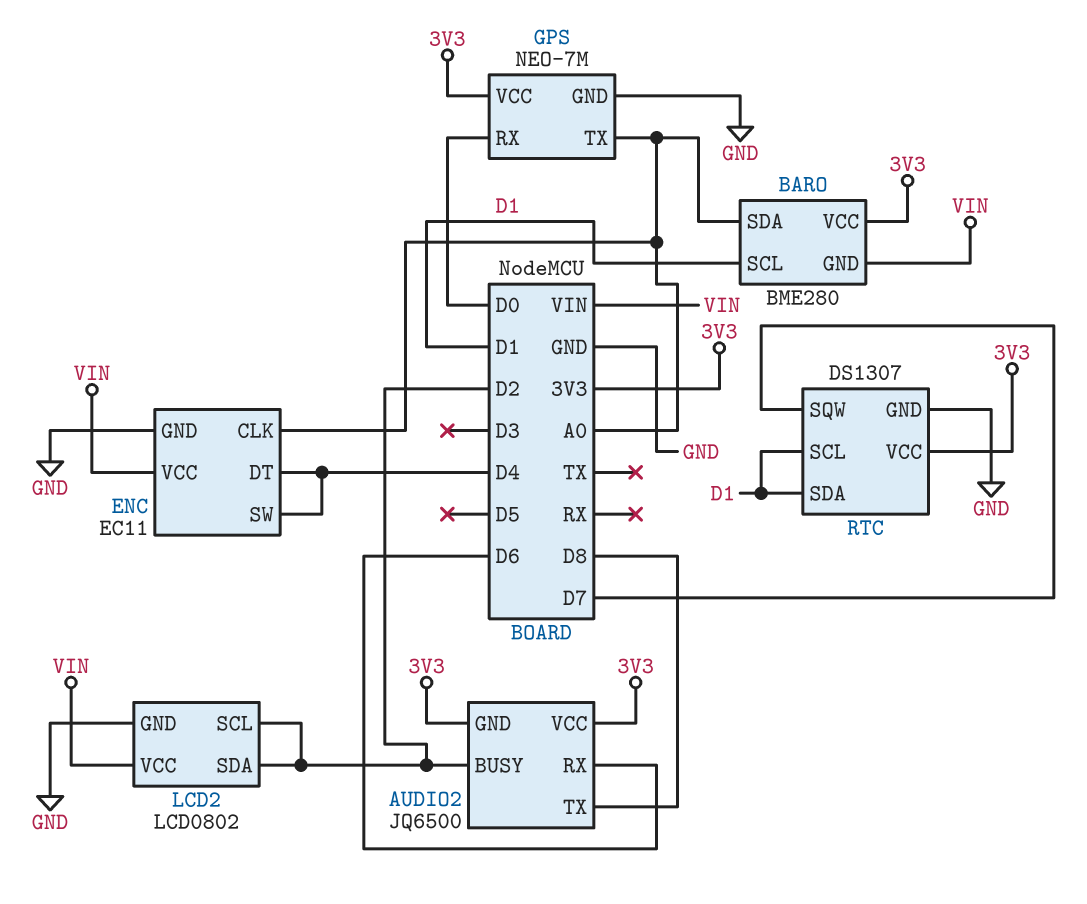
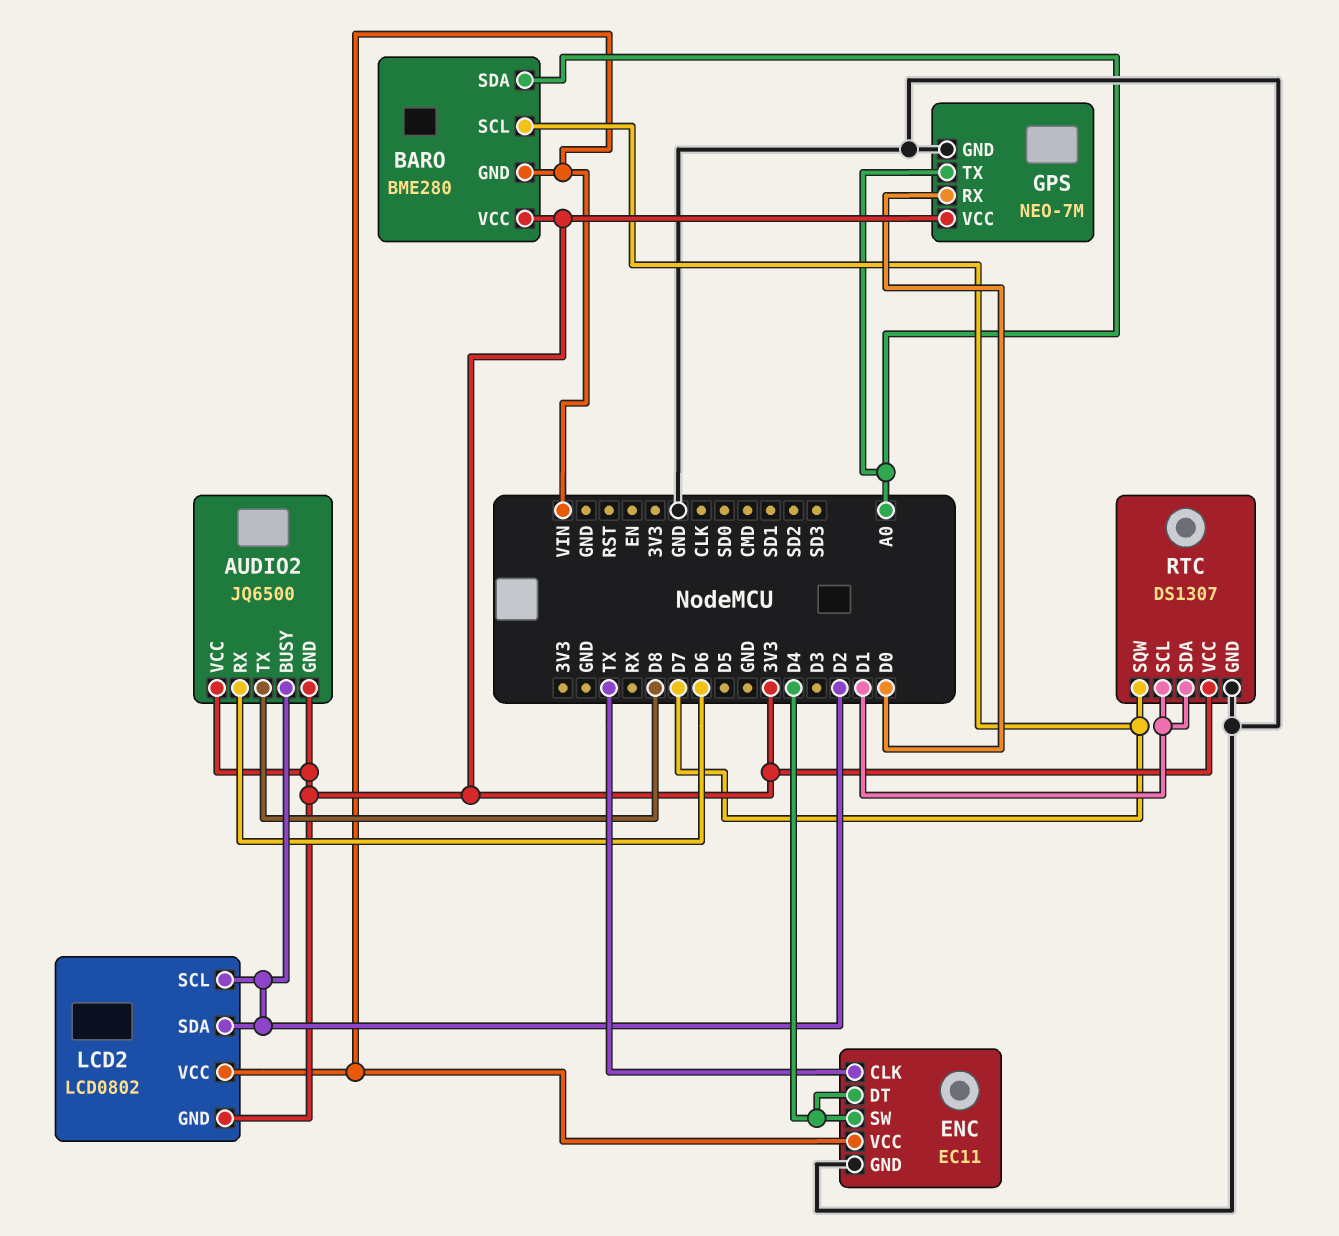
BARO pin SCL: D1 -> D7
ENC pin CLK: A0 -> TX
LCD2 pin GND: GND -> 3V3

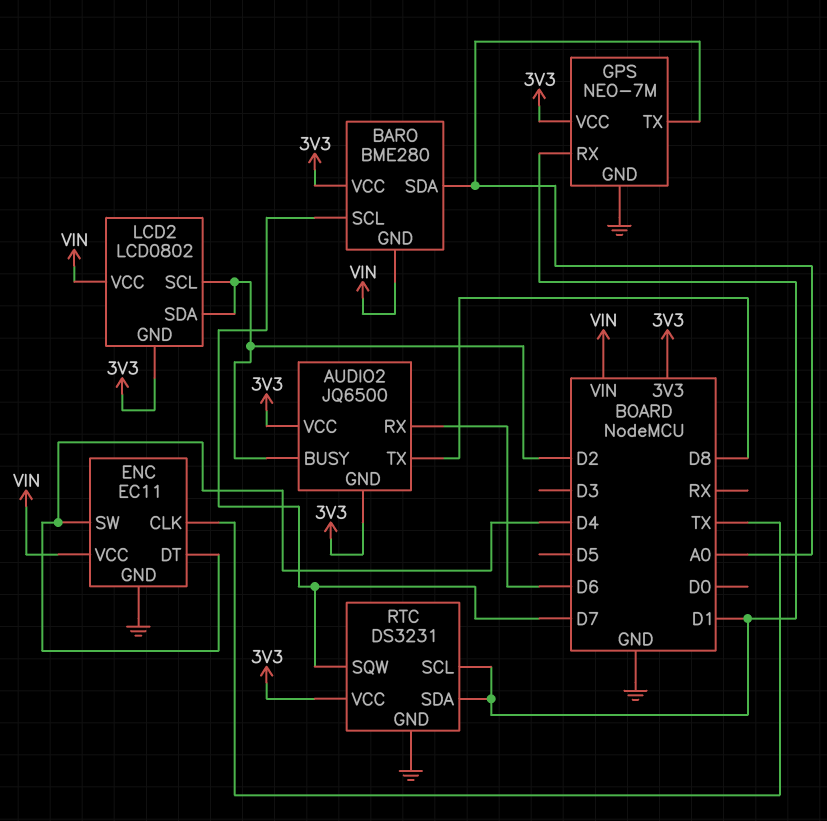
GPS pin RX: D0 -> D1
RTC: DS1307 -> DS3231

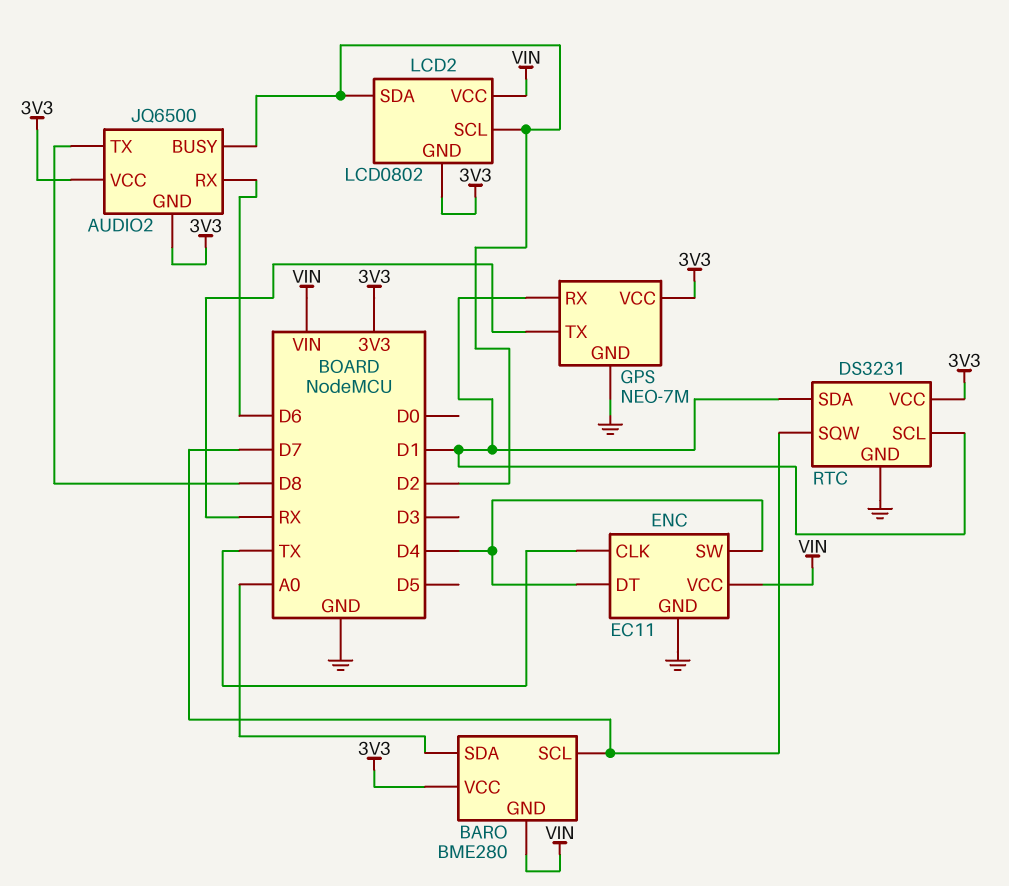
GPS pin TX: A0 -> RX

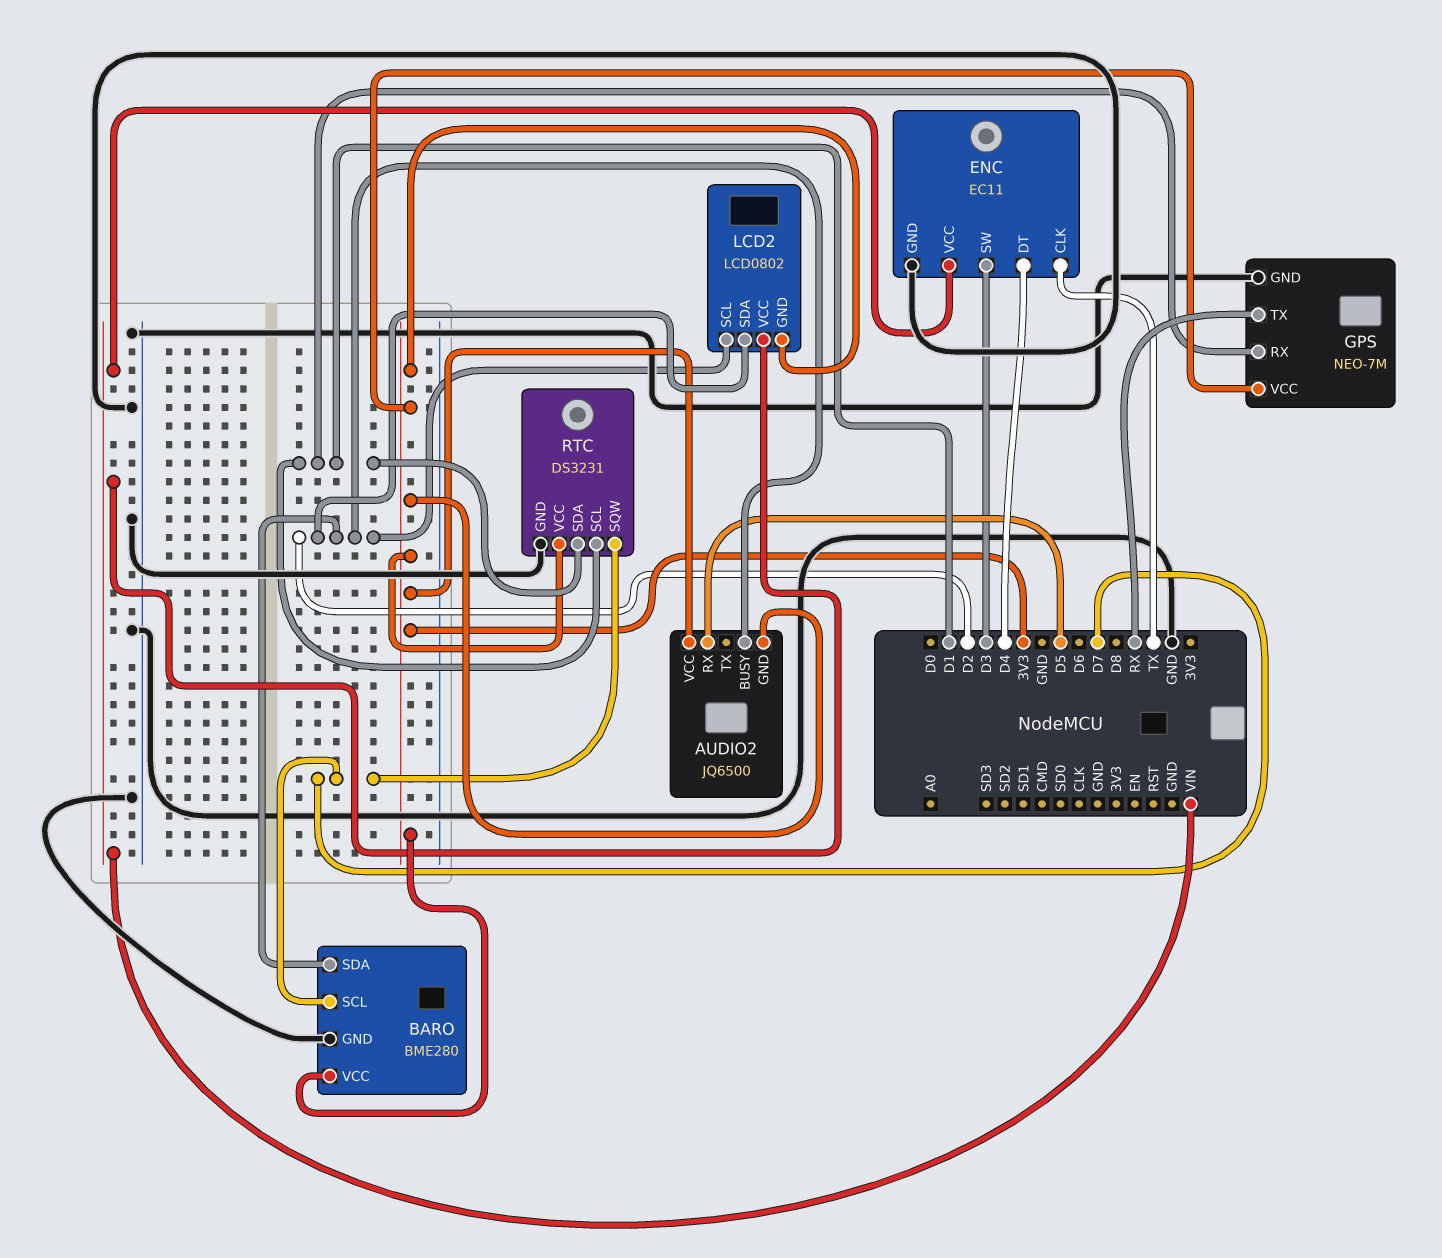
AUDIO2 pin RX: D6 -> D5
AUDIO2 pin TX: D8 -> none
BARO pin GND: VIN -> GND
BARO pin SDA: A0 -> D2
ENC pin SW: D4 -> D3

